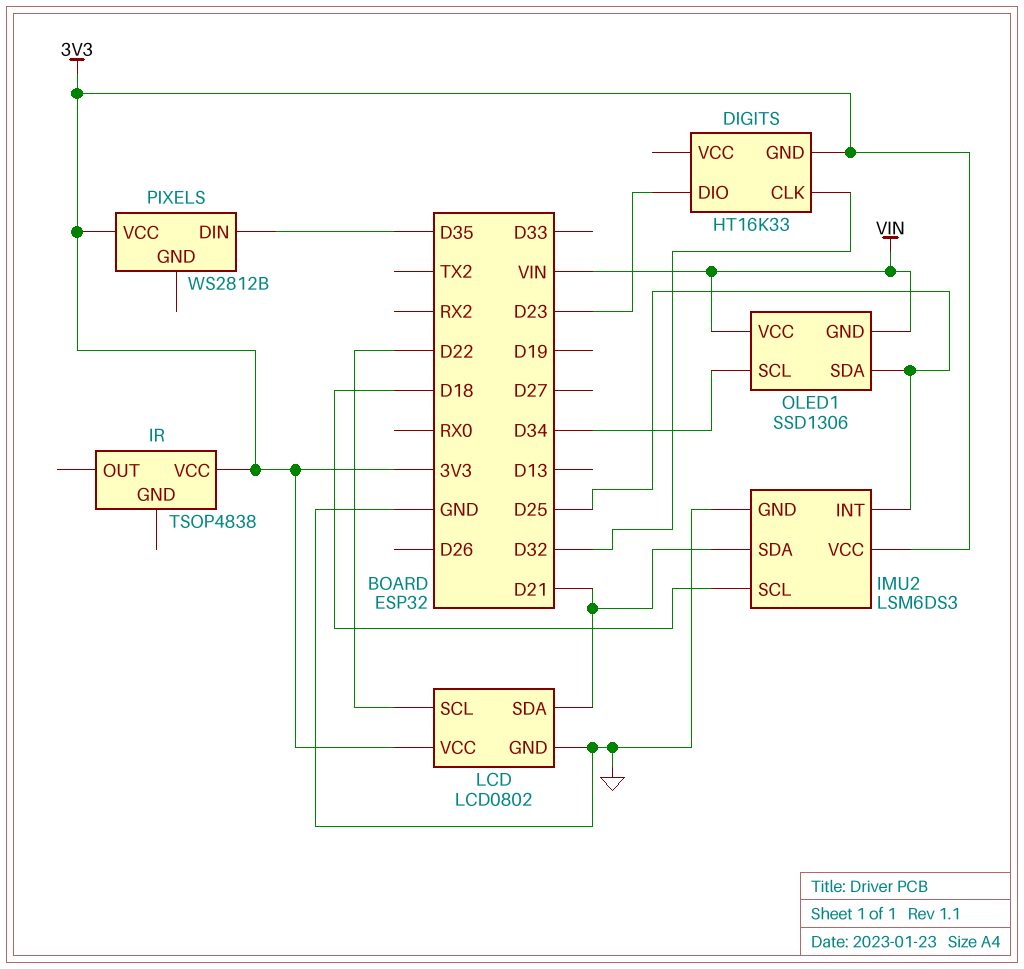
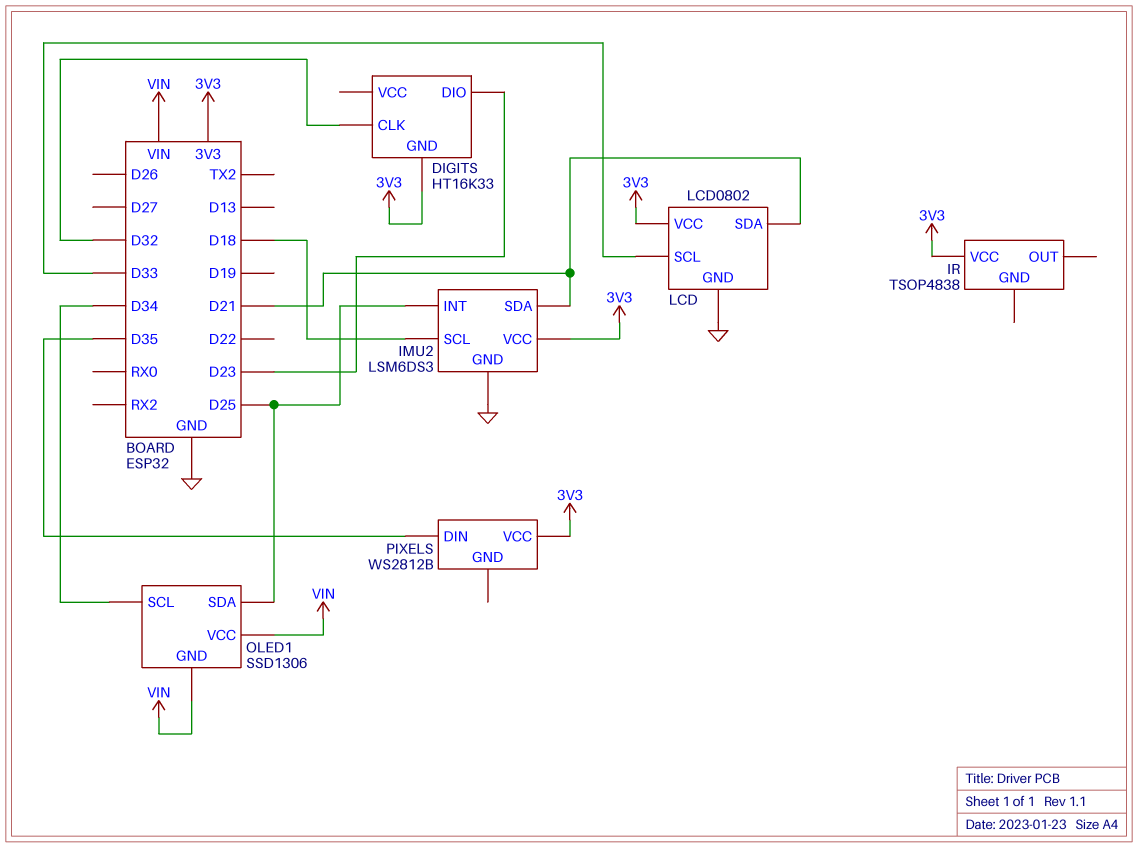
LCD pin SCL: D22 -> D33

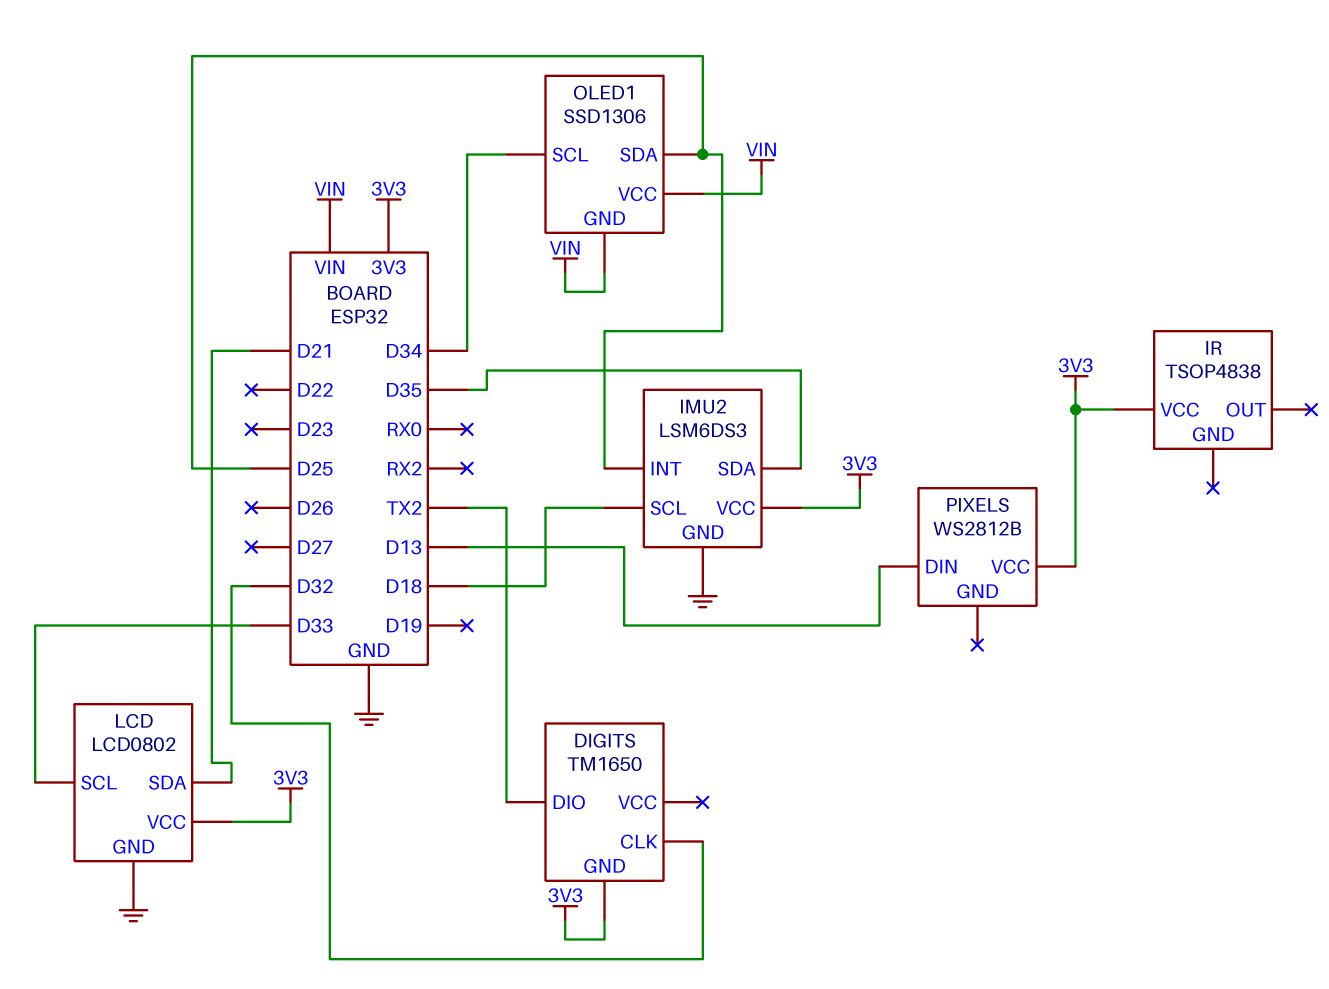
DIGITS: HT16K33 -> TM1650
DIGITS pin DIO: D23 -> TX2
IMU2 pin SDA: D21 -> D35
PIXELS pin DIN: D35 -> D13

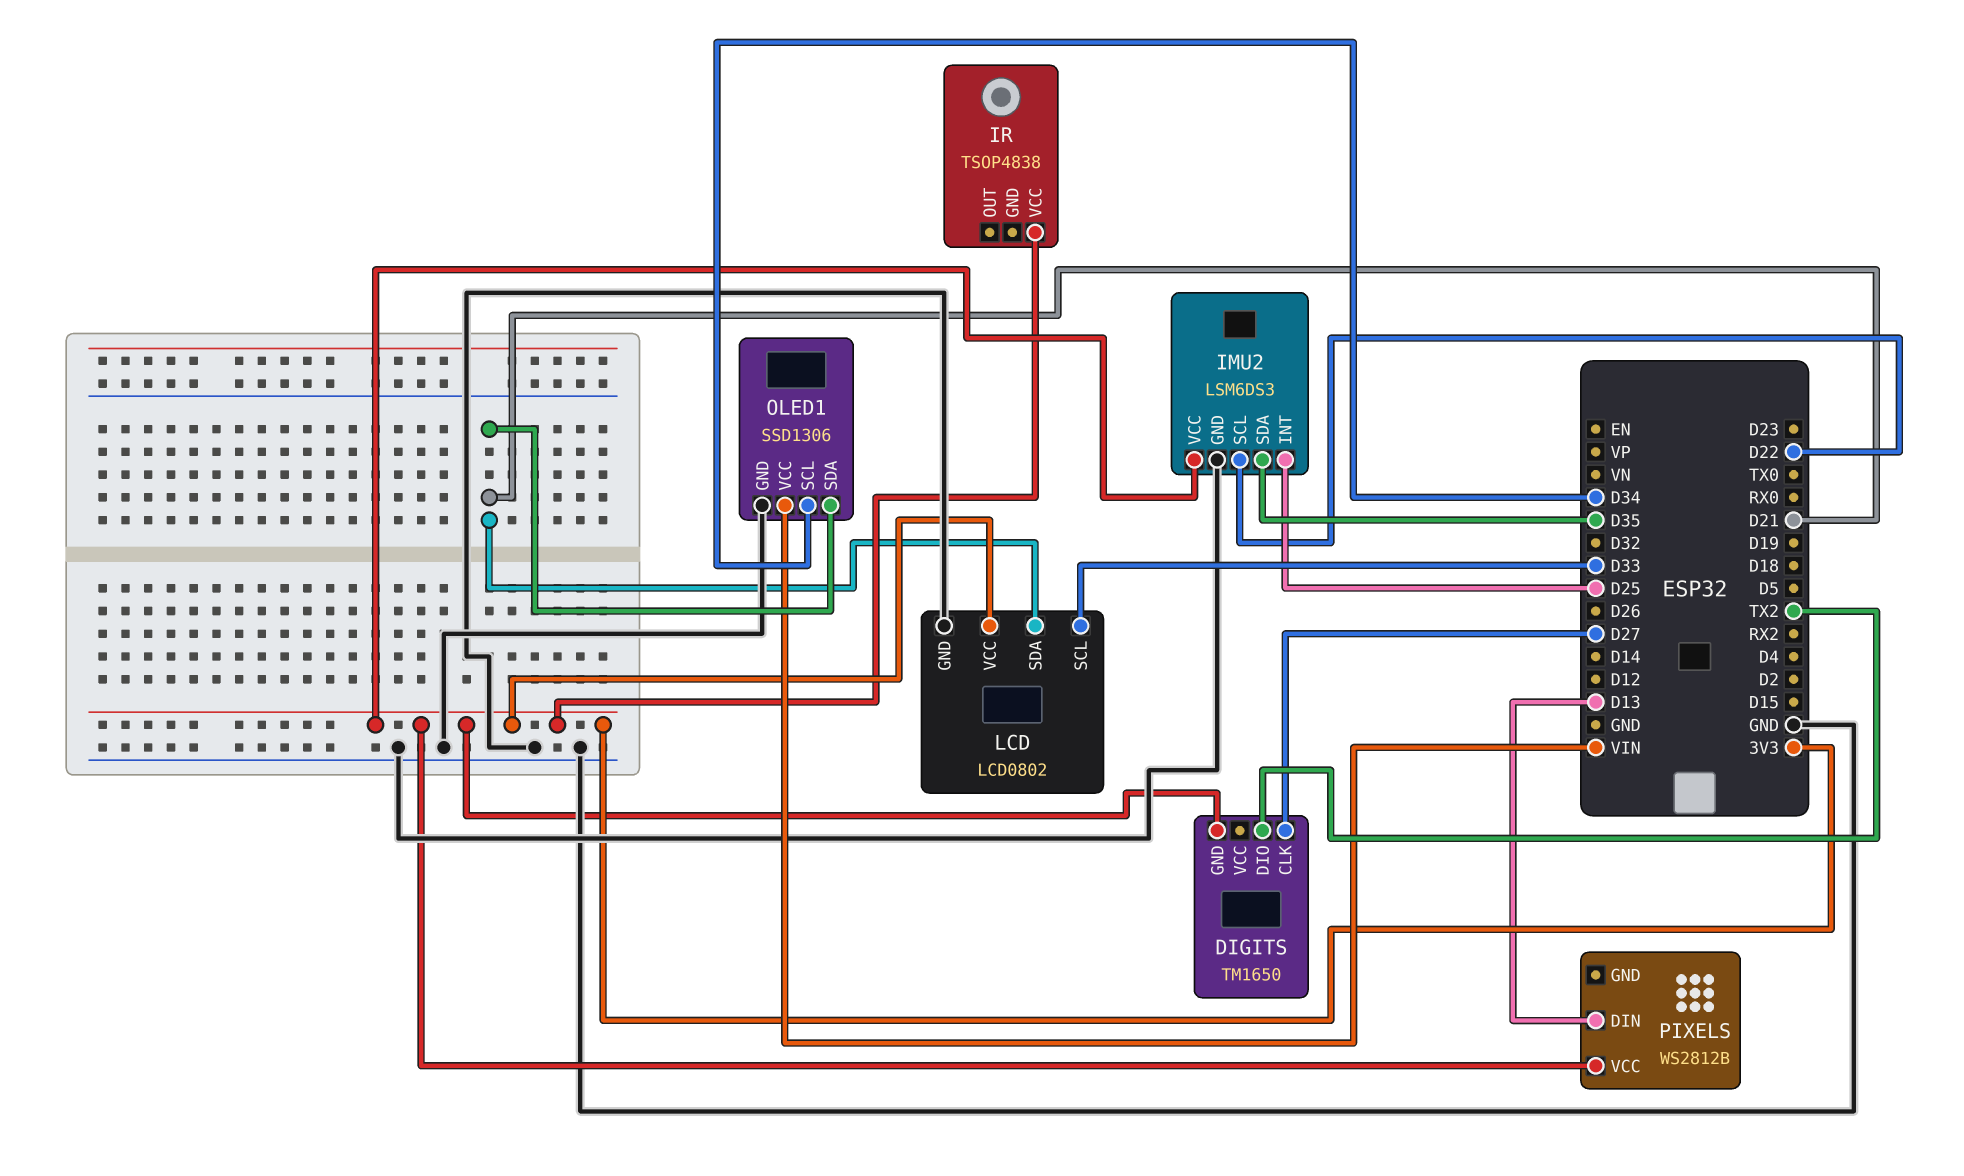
DIGITS pin CLK: D32 -> D27
IMU2 pin SCL: D18 -> D22
OLED1 pin GND: VIN -> GND
OLED1 pin SDA: D25 -> D21

